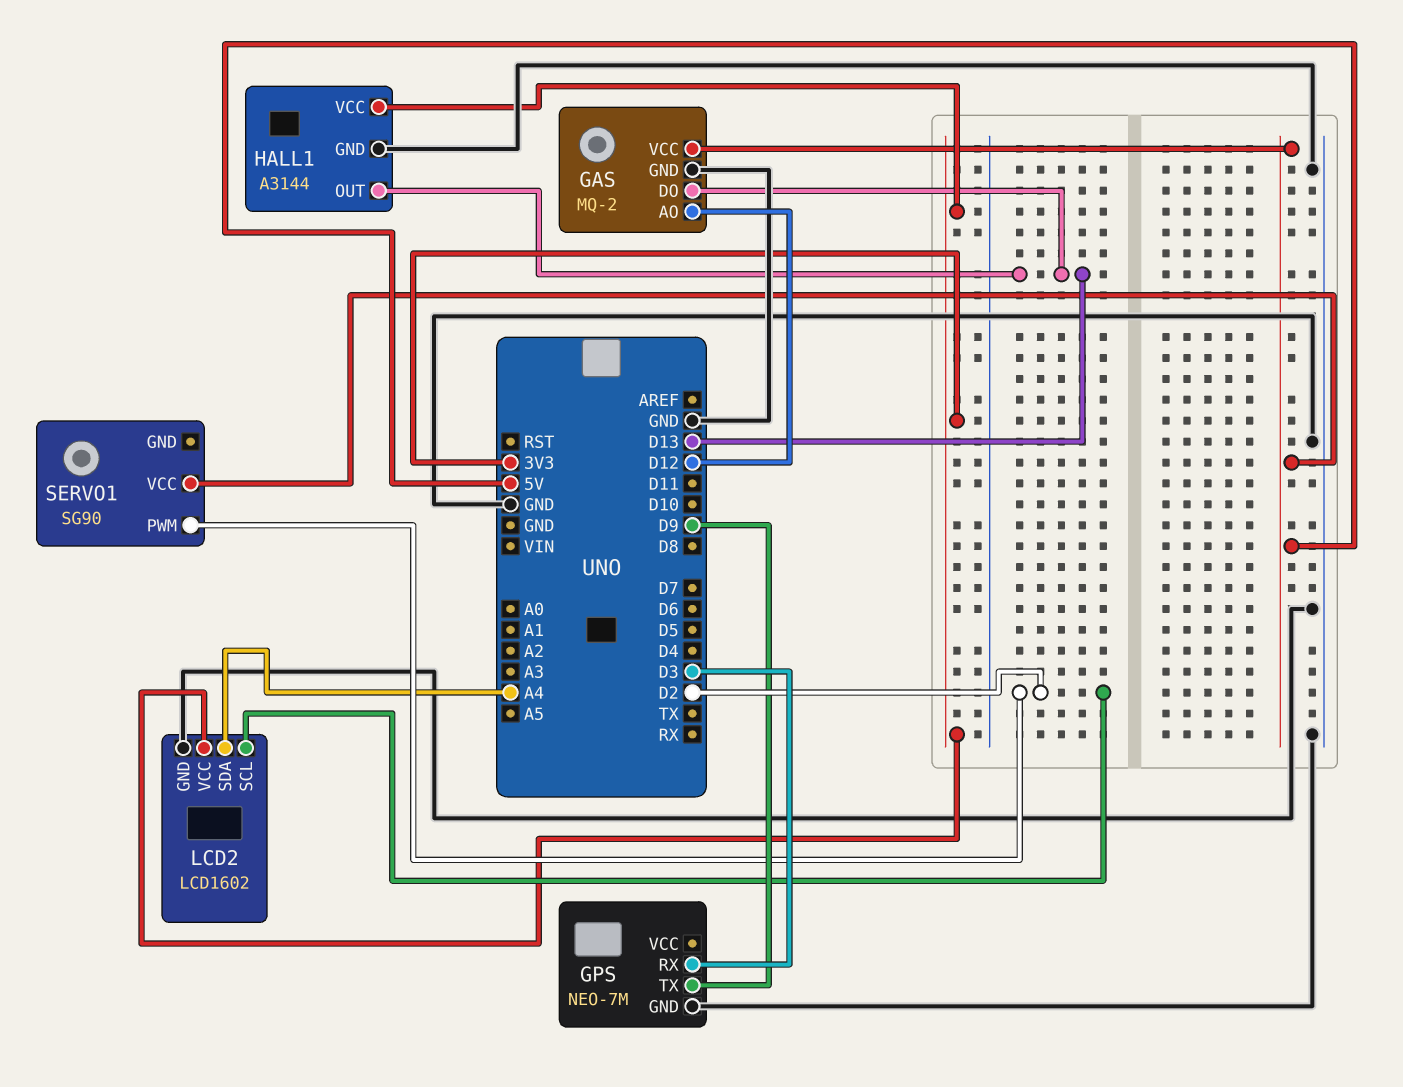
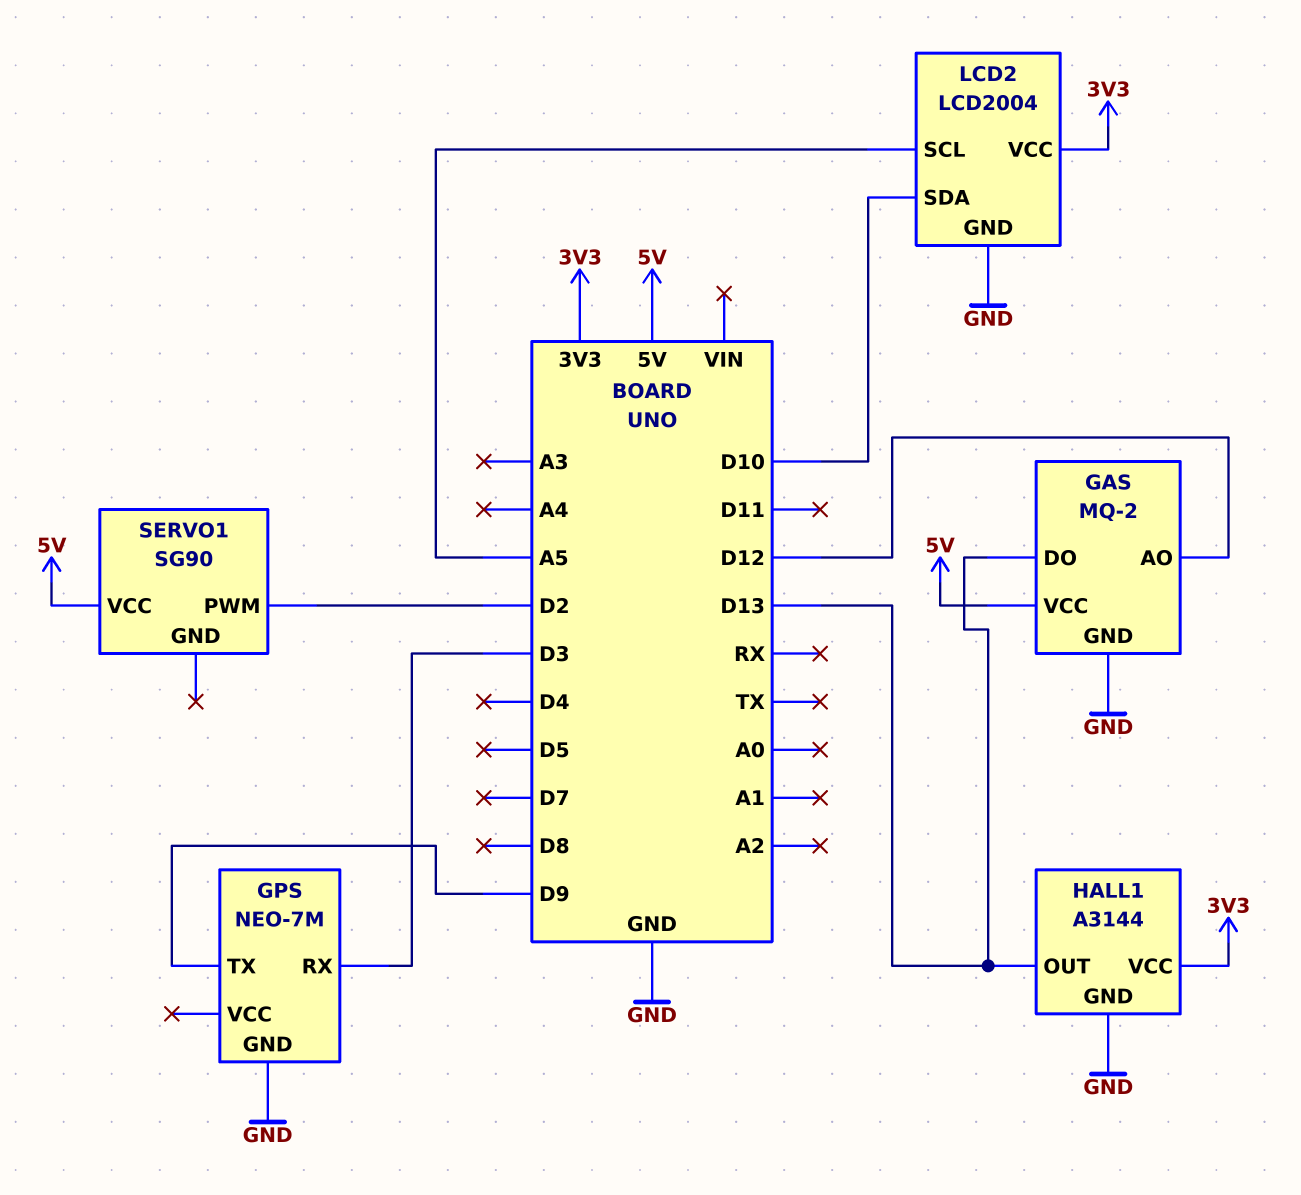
LCD2: LCD1602 -> LCD2004
LCD2 pin SCL: D2 -> A5
LCD2 pin SDA: A4 -> D10

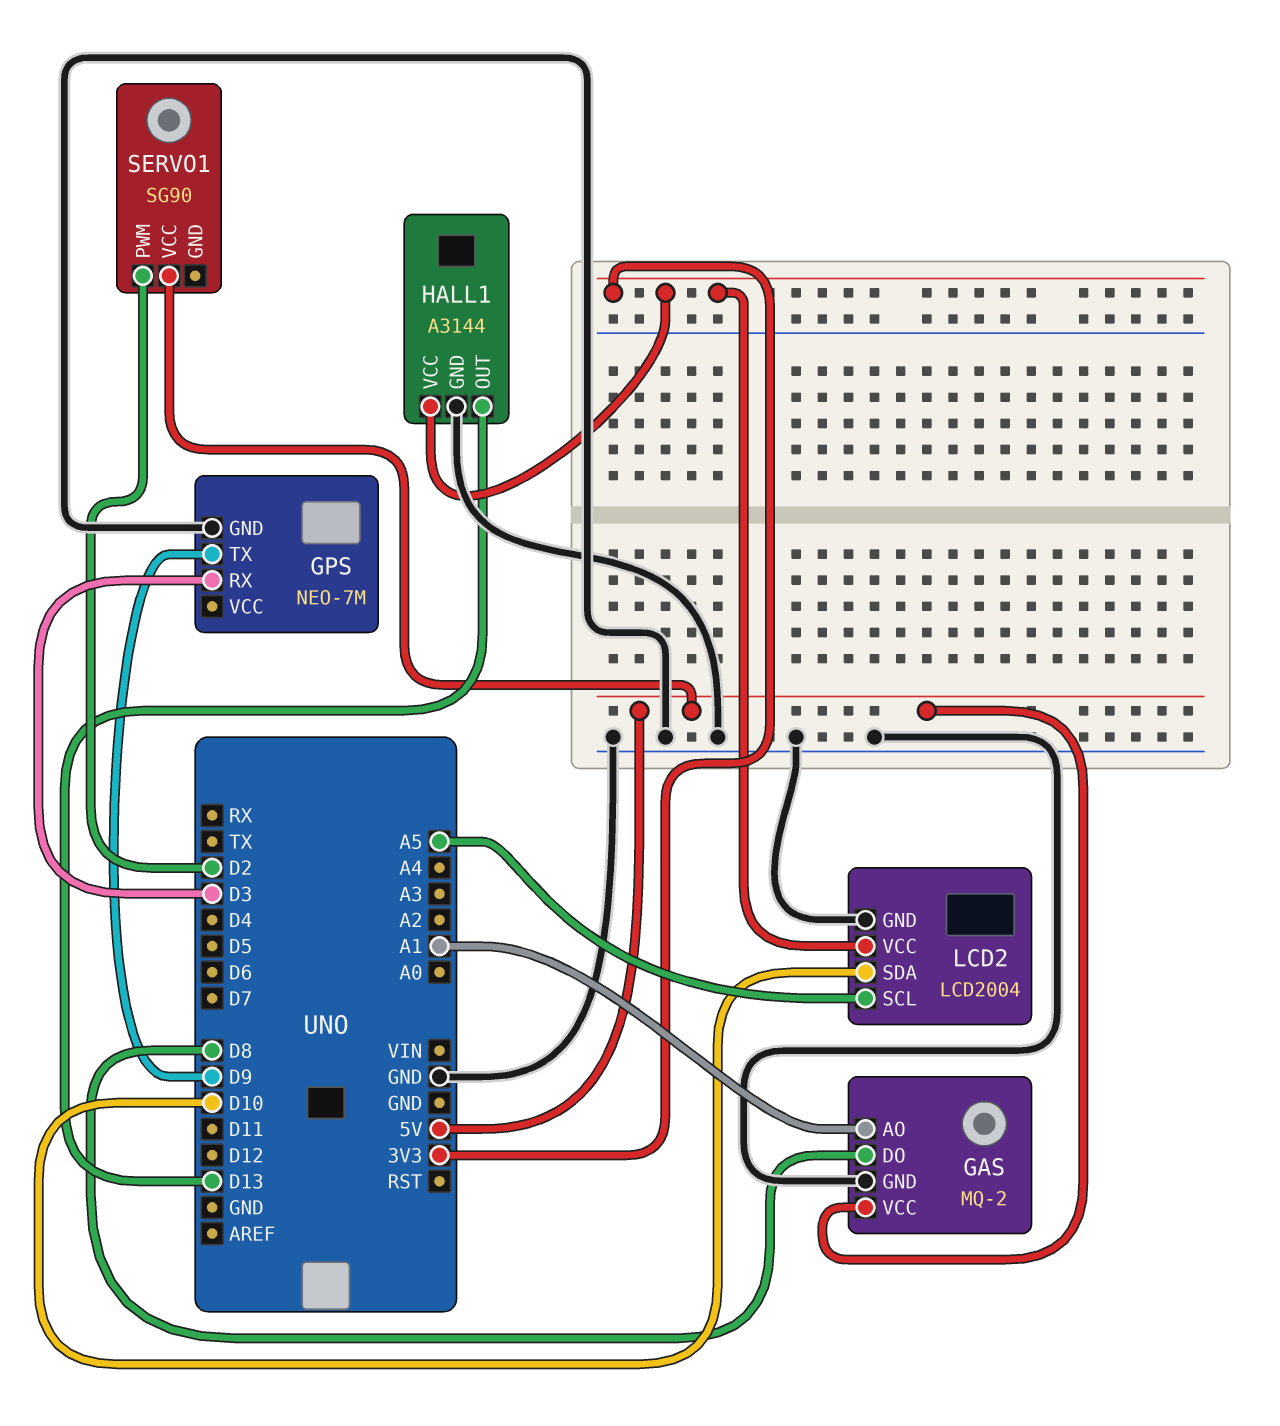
GAS pin AO: D12 -> A1
GAS pin DO: D13 -> D8

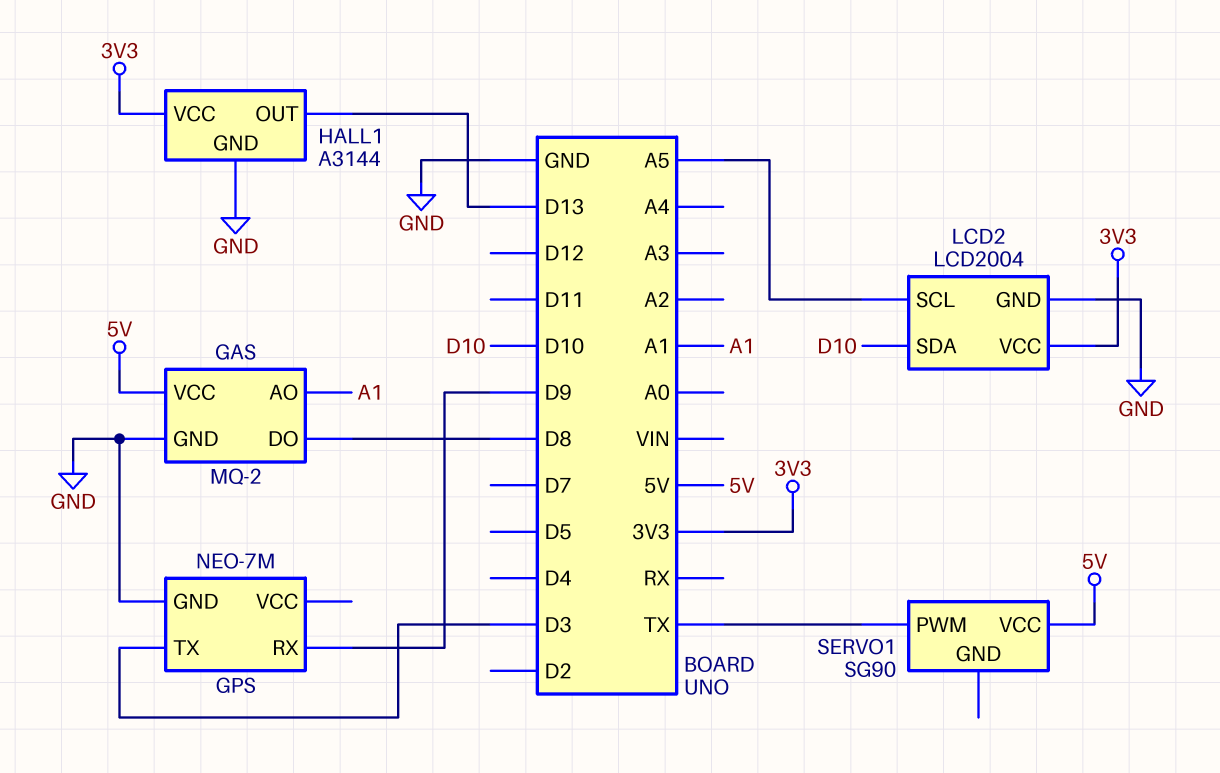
GPS pin RX: D3 -> D9
GPS pin TX: D9 -> D3
SERVO1 pin PWM: D2 -> TX

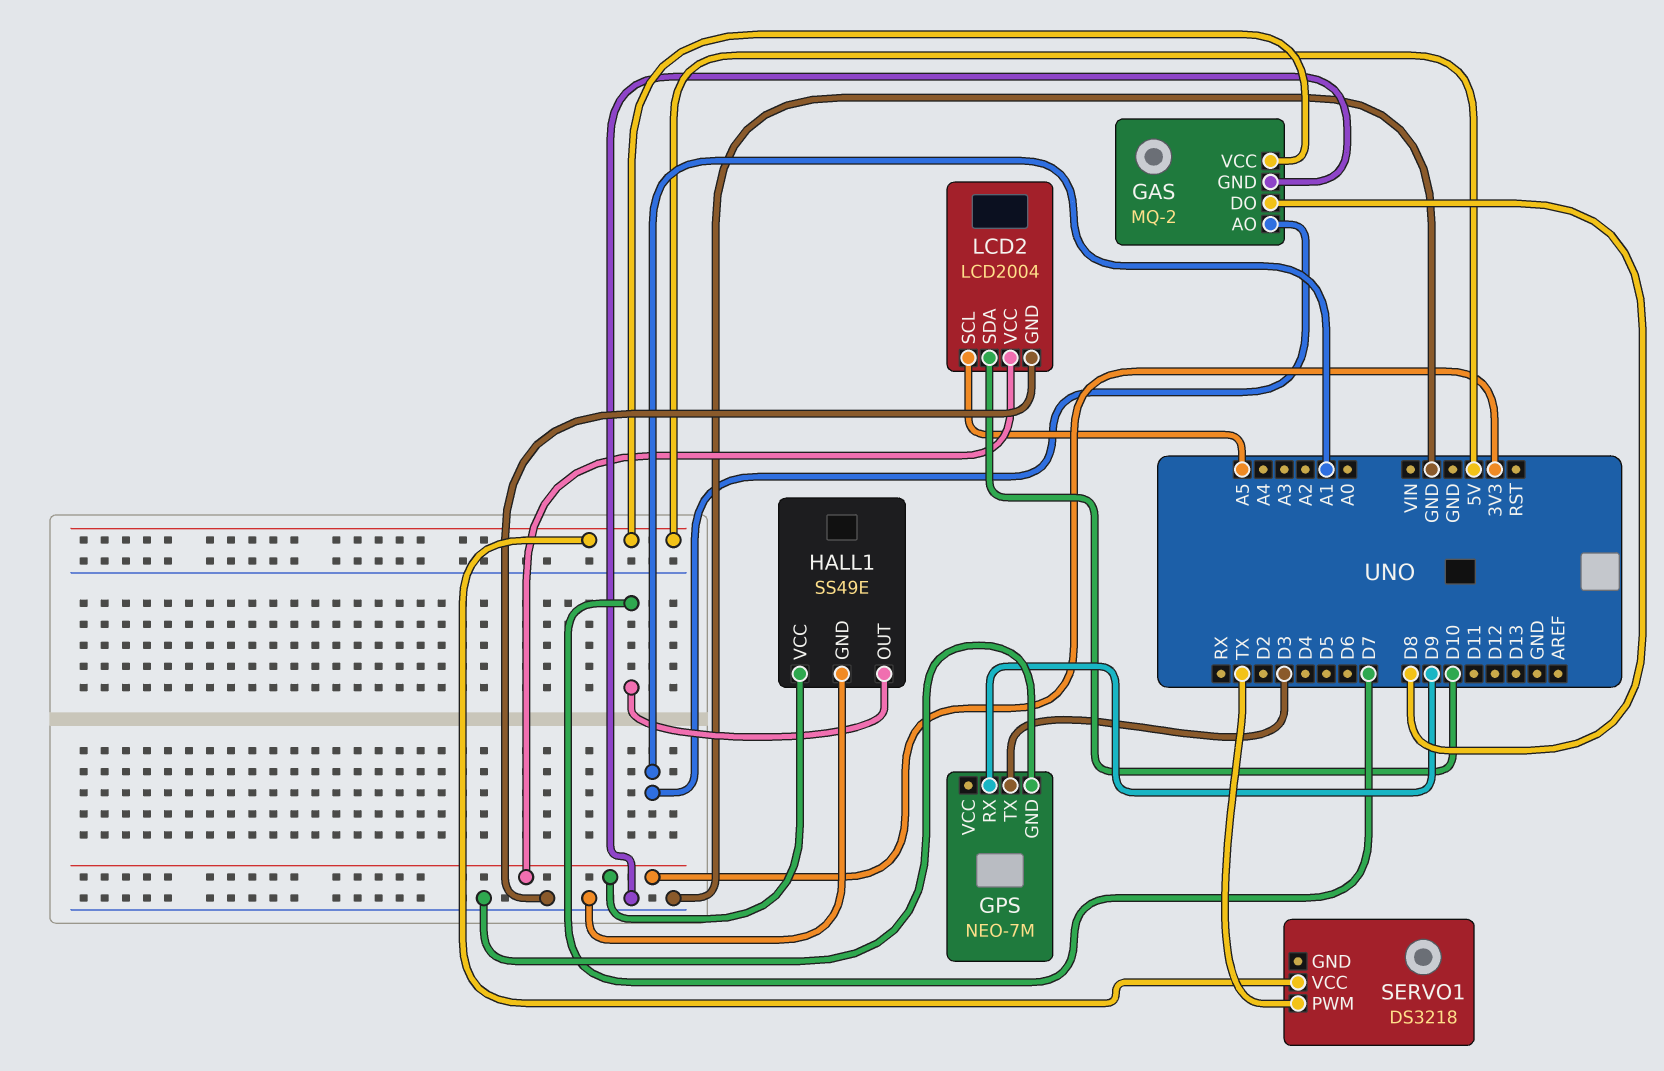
HALL1: A3144 -> SS49E
HALL1 pin OUT: D13 -> D7
SERVO1: SG90 -> DS3218

